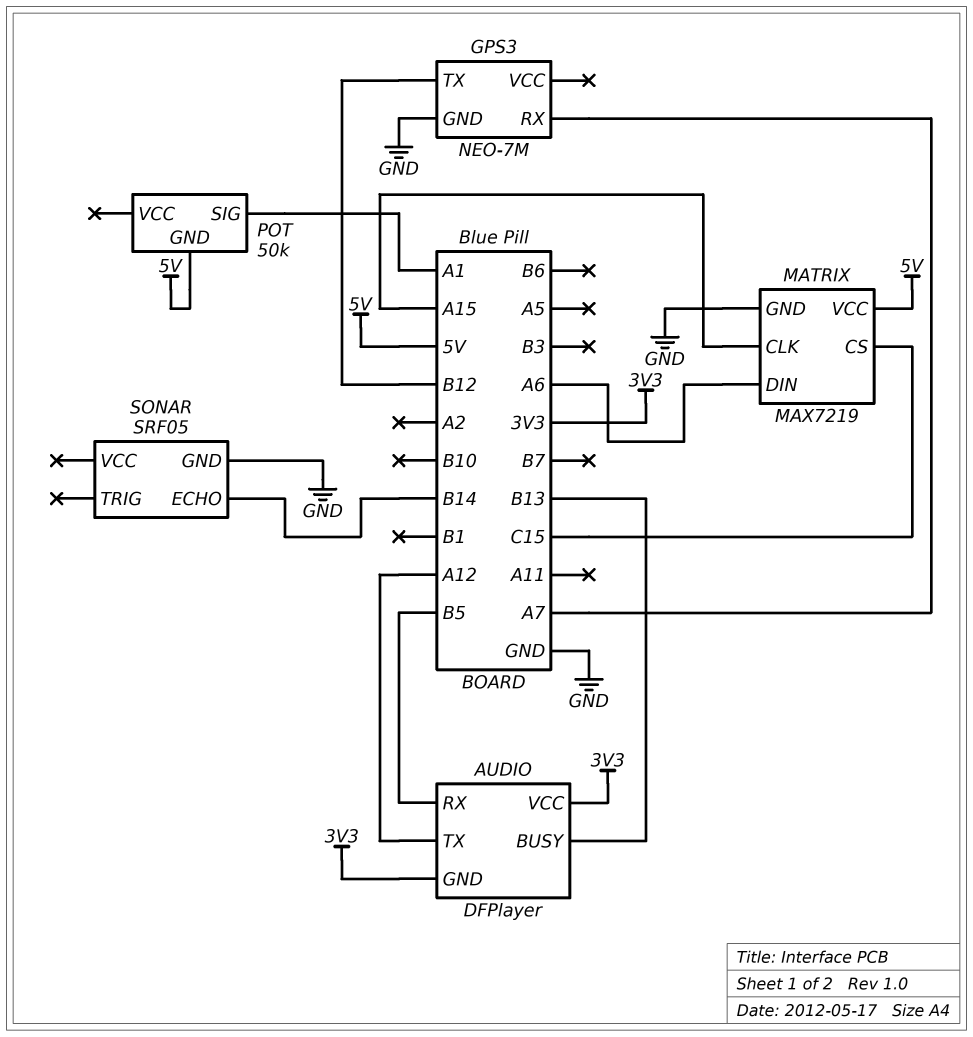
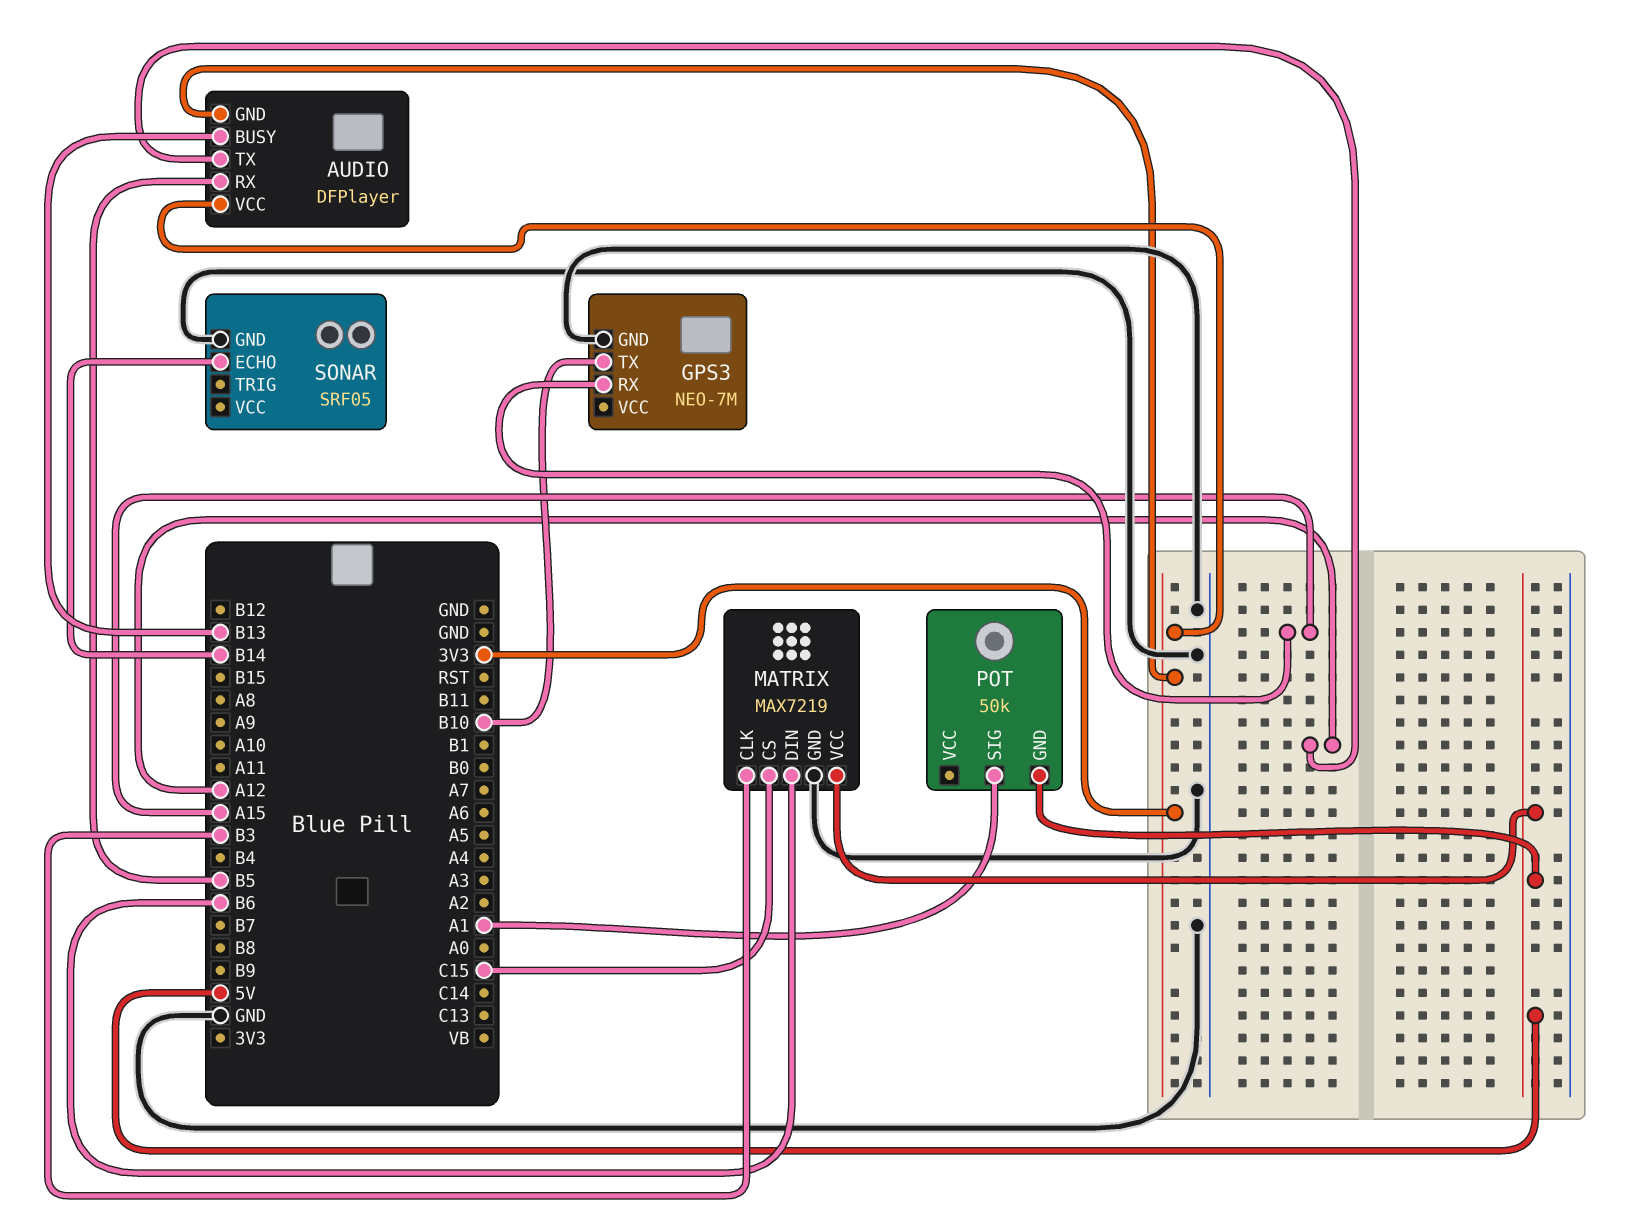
GPS3 pin RX: A7 -> A15
GPS3 pin TX: B12 -> B10
MATRIX pin CLK: A15 -> B3
MATRIX pin DIN: A6 -> B6

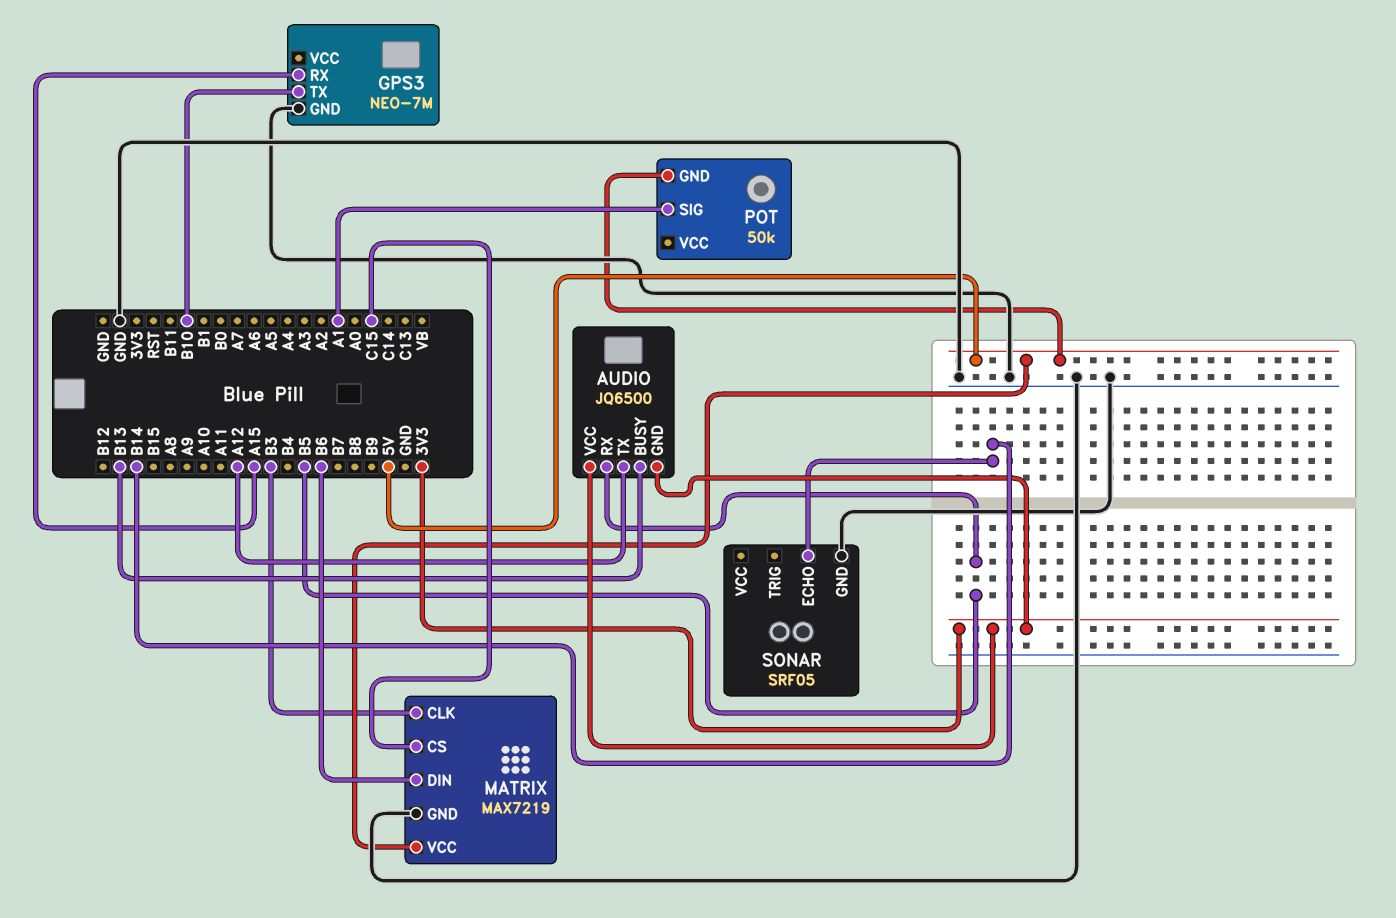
AUDIO: DFPlayer -> JQ6500

